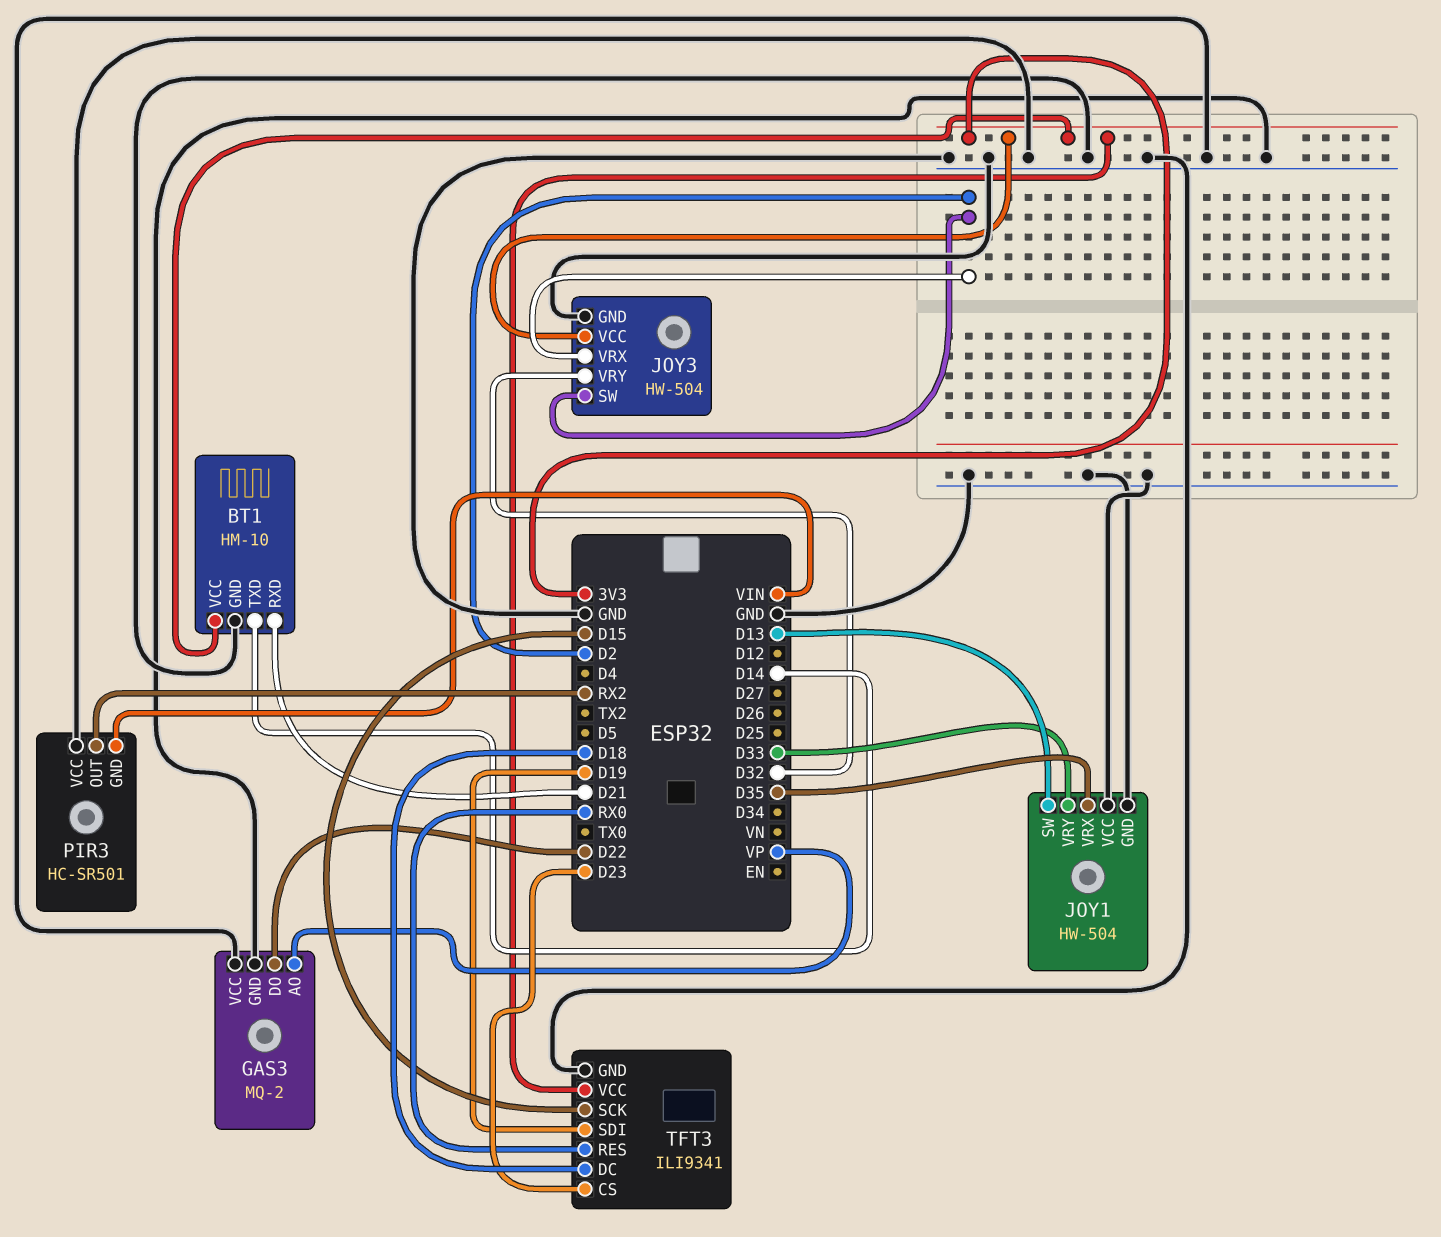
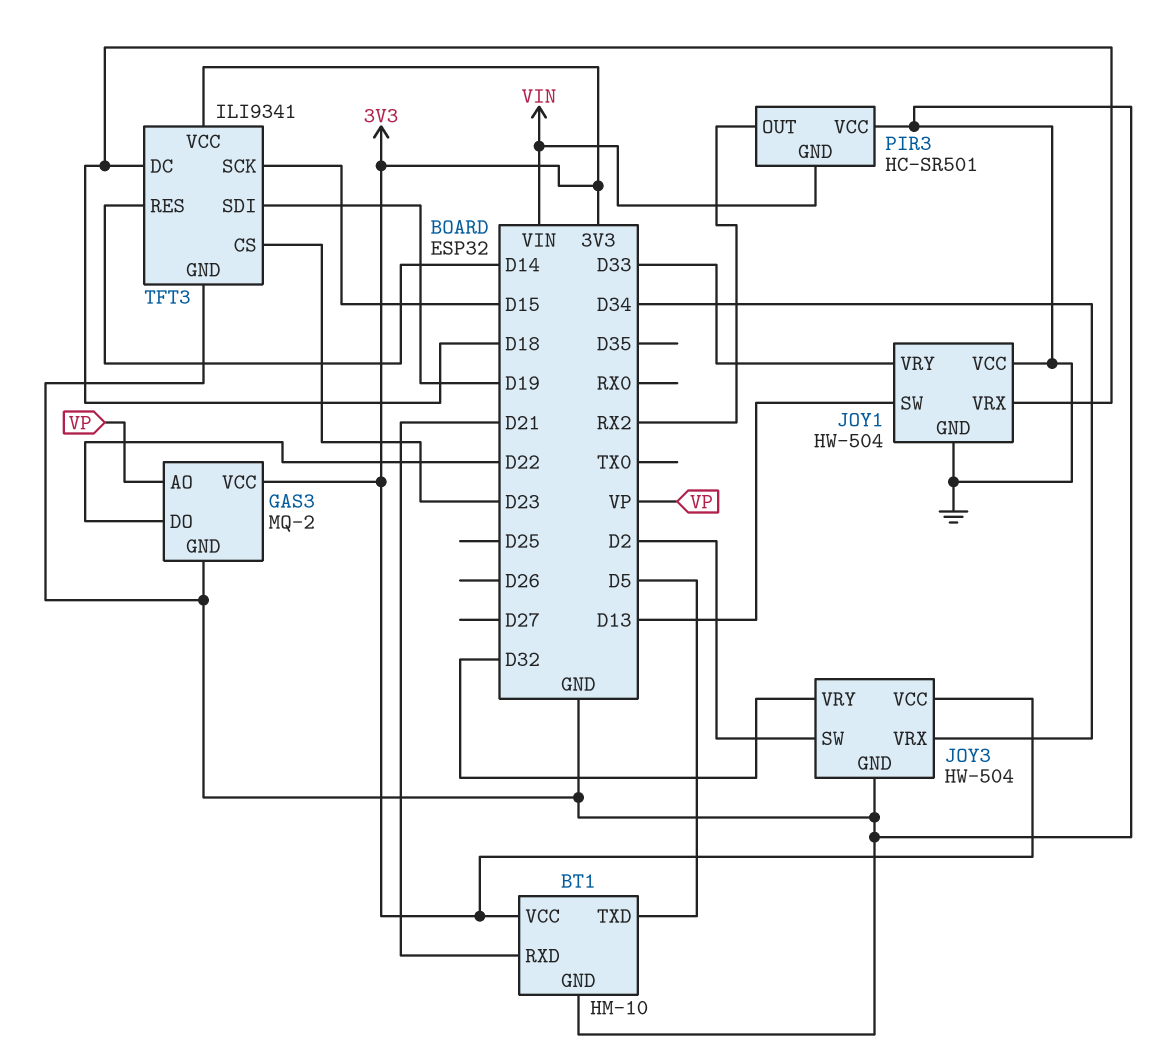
BT1 pin TXD: D14 -> D5
GAS3 pin VCC: GND -> 3V3
JOY1 pin VRX: D35 -> D18
JOY3 pin VRX: D2 -> D34
TFT3 pin RES: RX0 -> D14

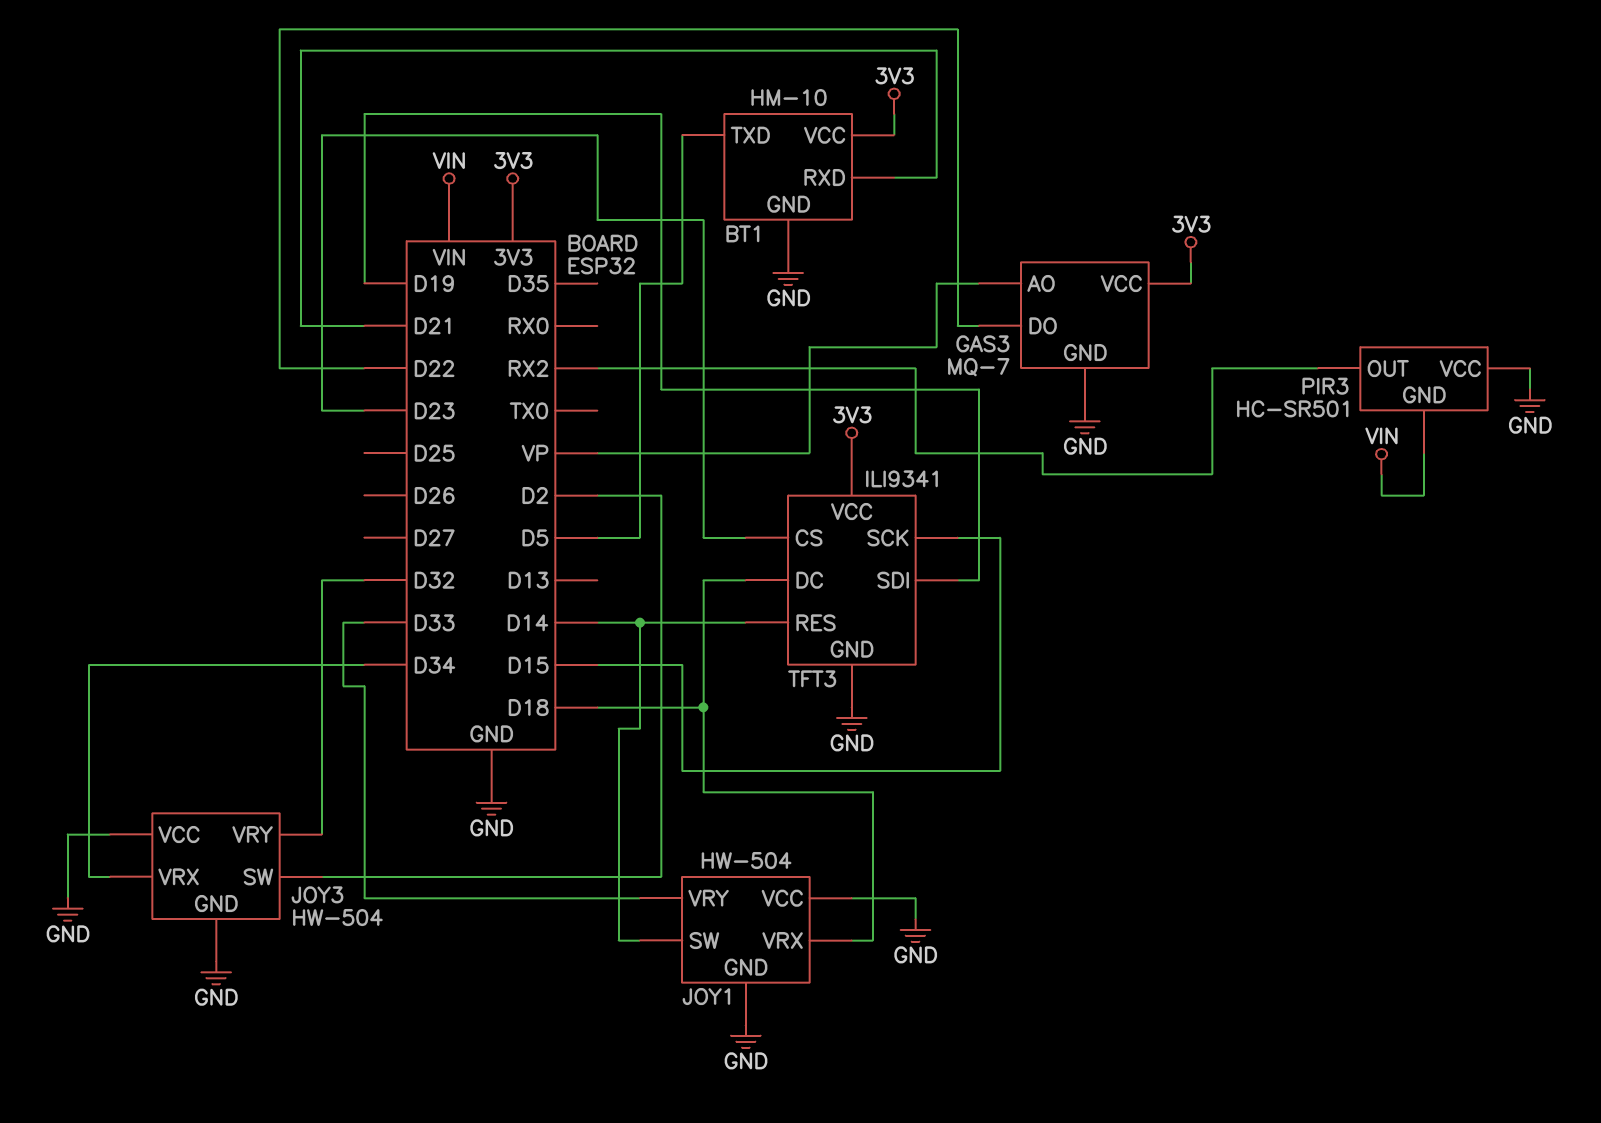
GAS3: MQ-2 -> MQ-7
JOY1 pin SW: D13 -> D14
JOY3 pin VCC: 3V3 -> GND

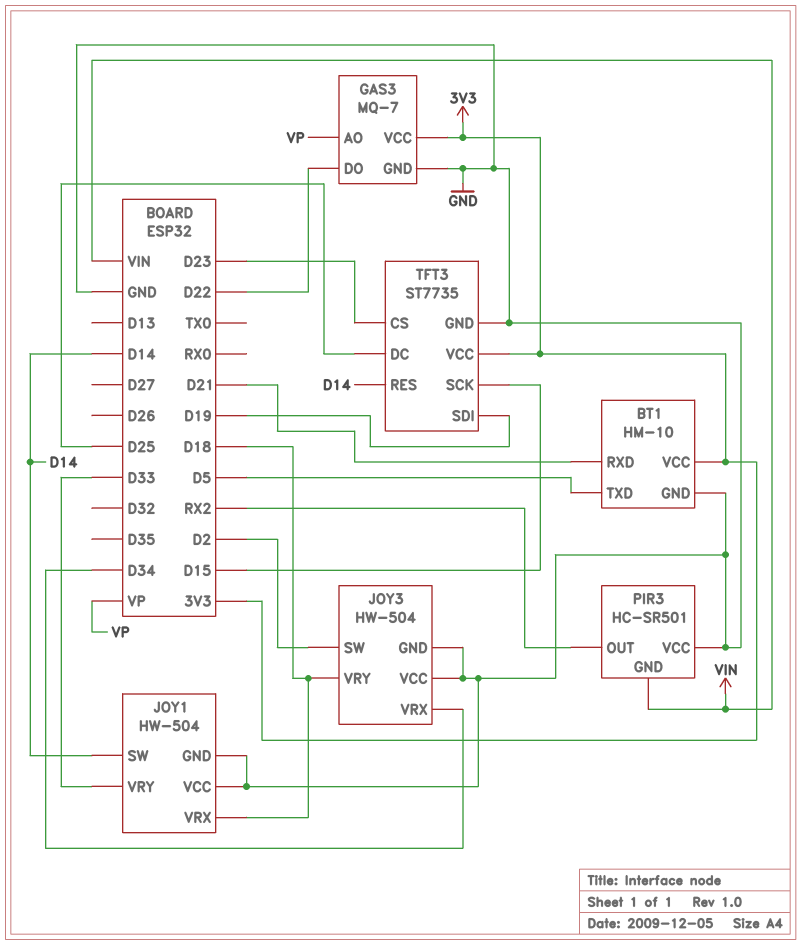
JOY3 pin VRY: D32 -> D18
TFT3: ILI9341 -> ST7735
TFT3 pin DC: D18 -> D25

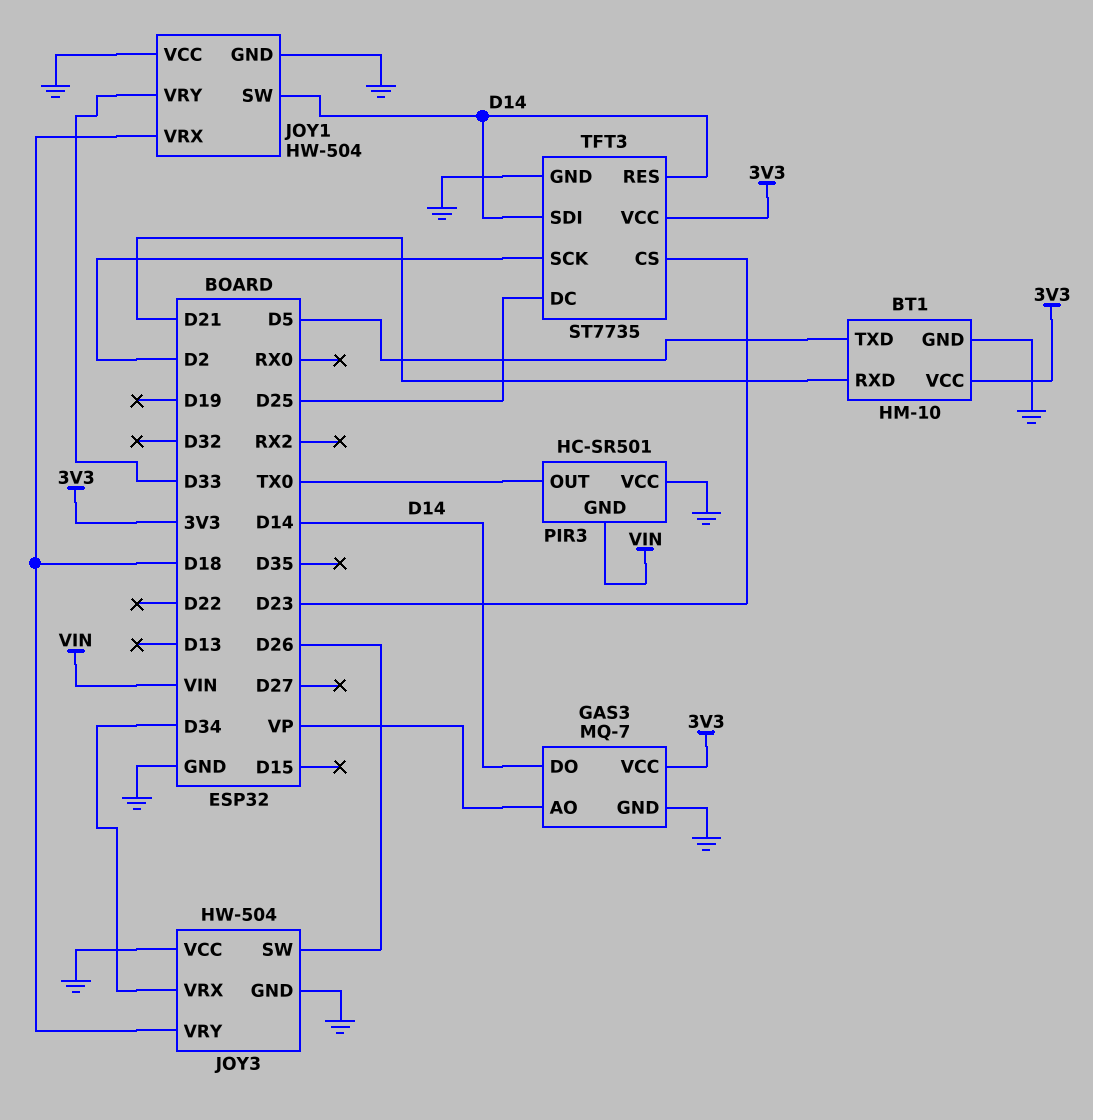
GAS3 pin DO: D22 -> D14
JOY3 pin SW: D2 -> D26
PIR3 pin OUT: RX2 -> TX0
TFT3 pin SCK: D15 -> D2
TFT3 pin SDI: D19 -> D14

